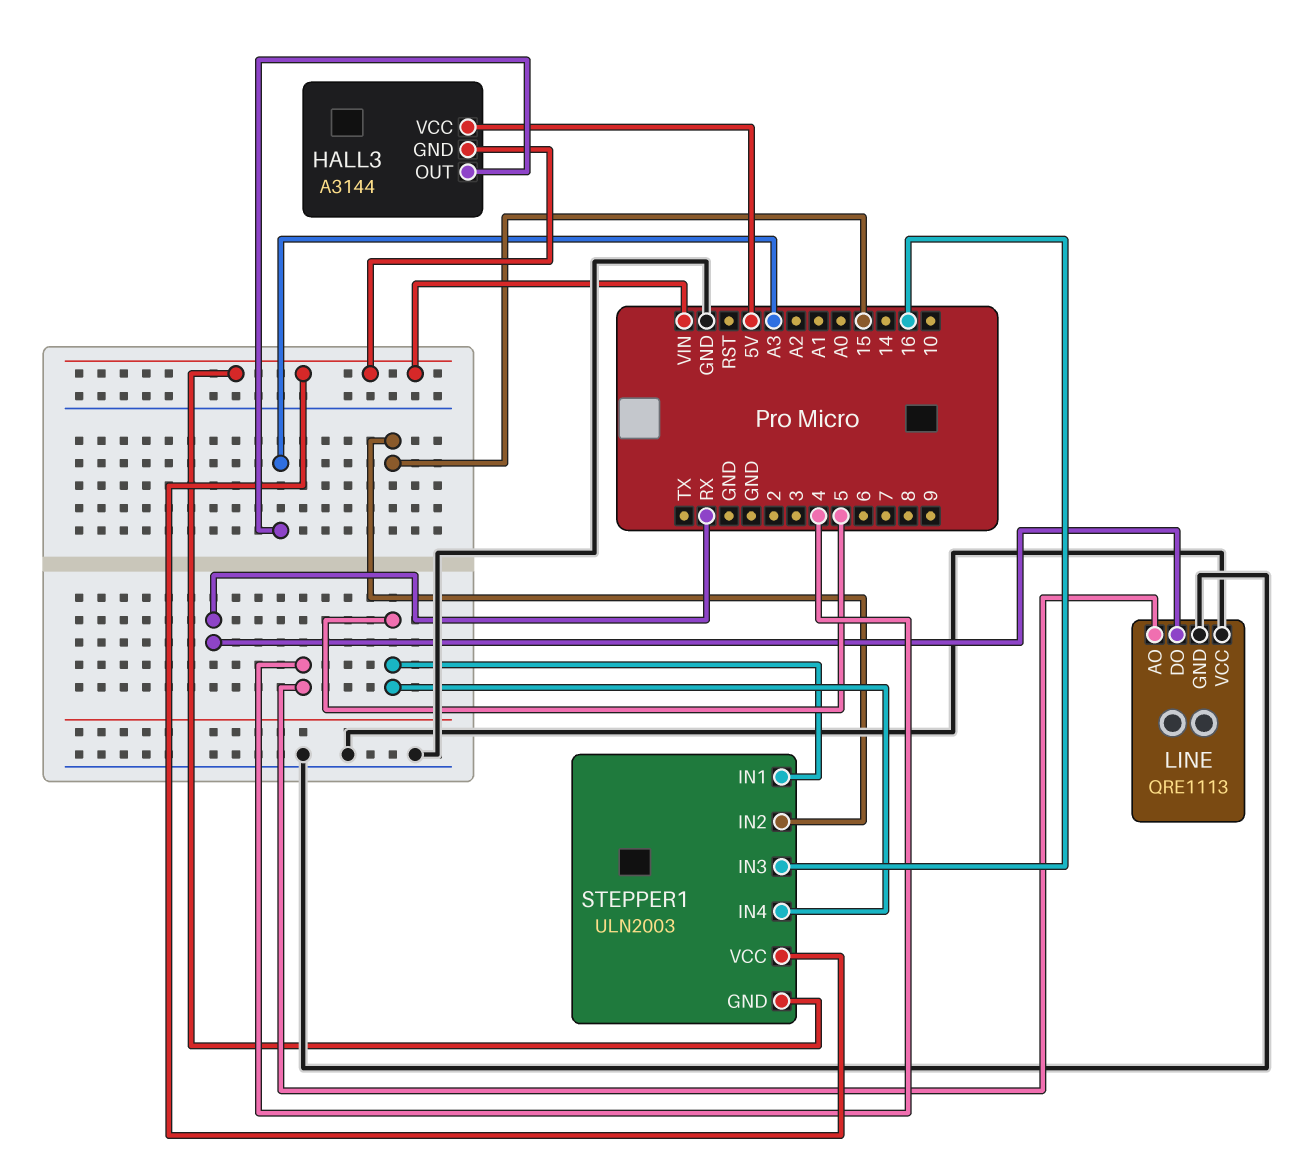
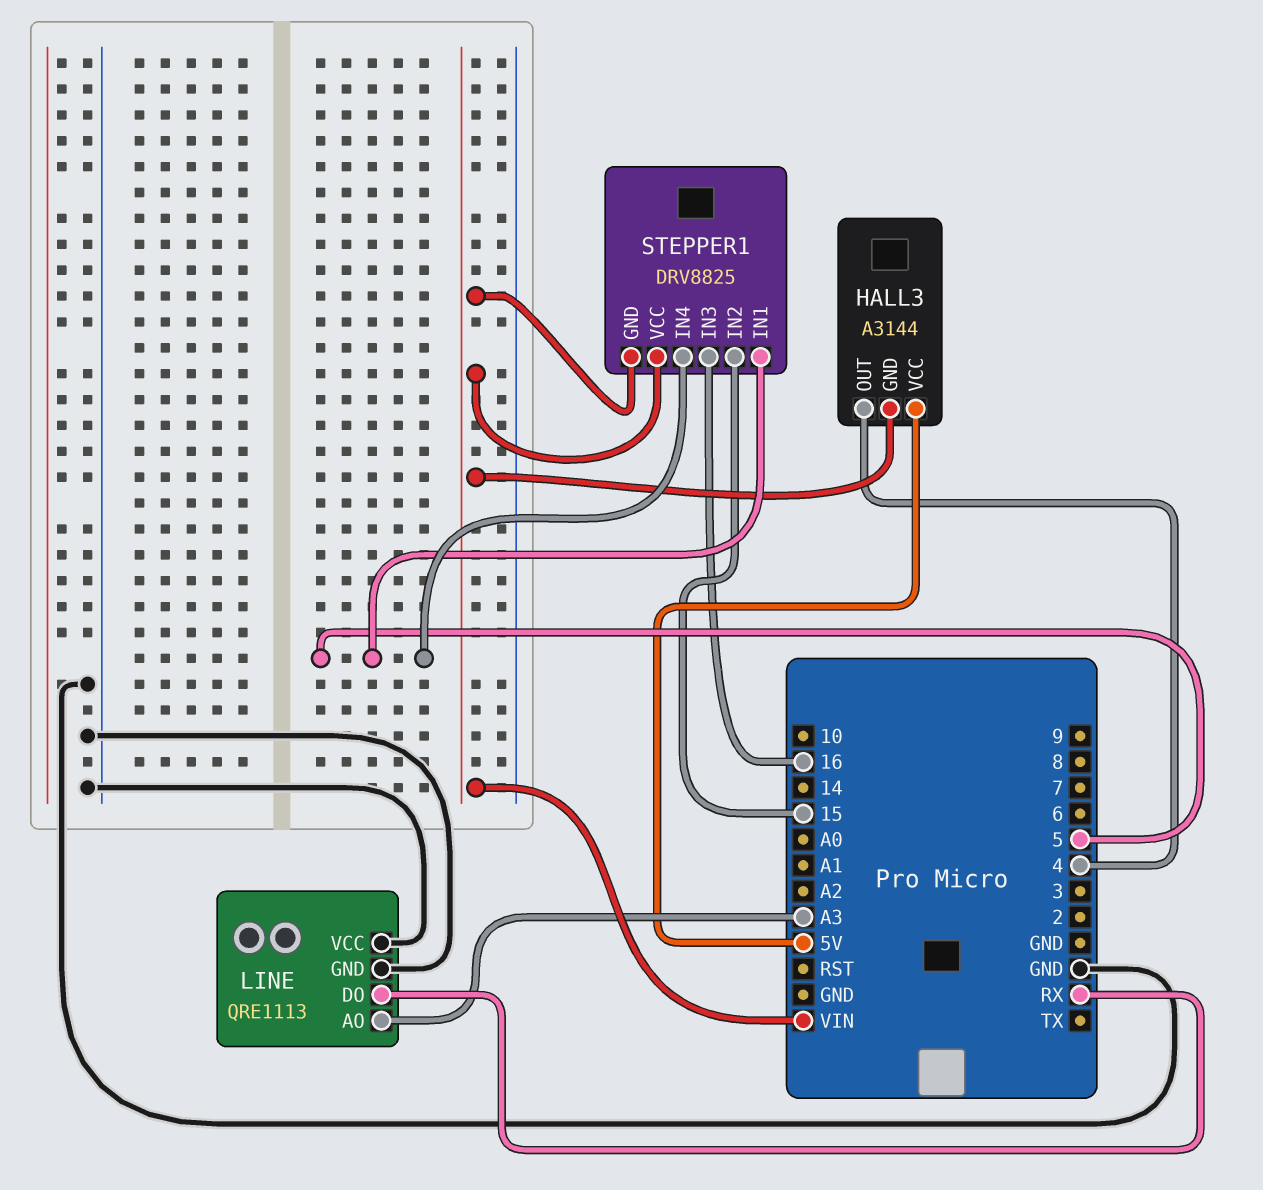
HALL3 pin OUT: A3 -> 4
LINE pin AO: 4 -> A3
STEPPER1: ULN2003 -> DRV8825

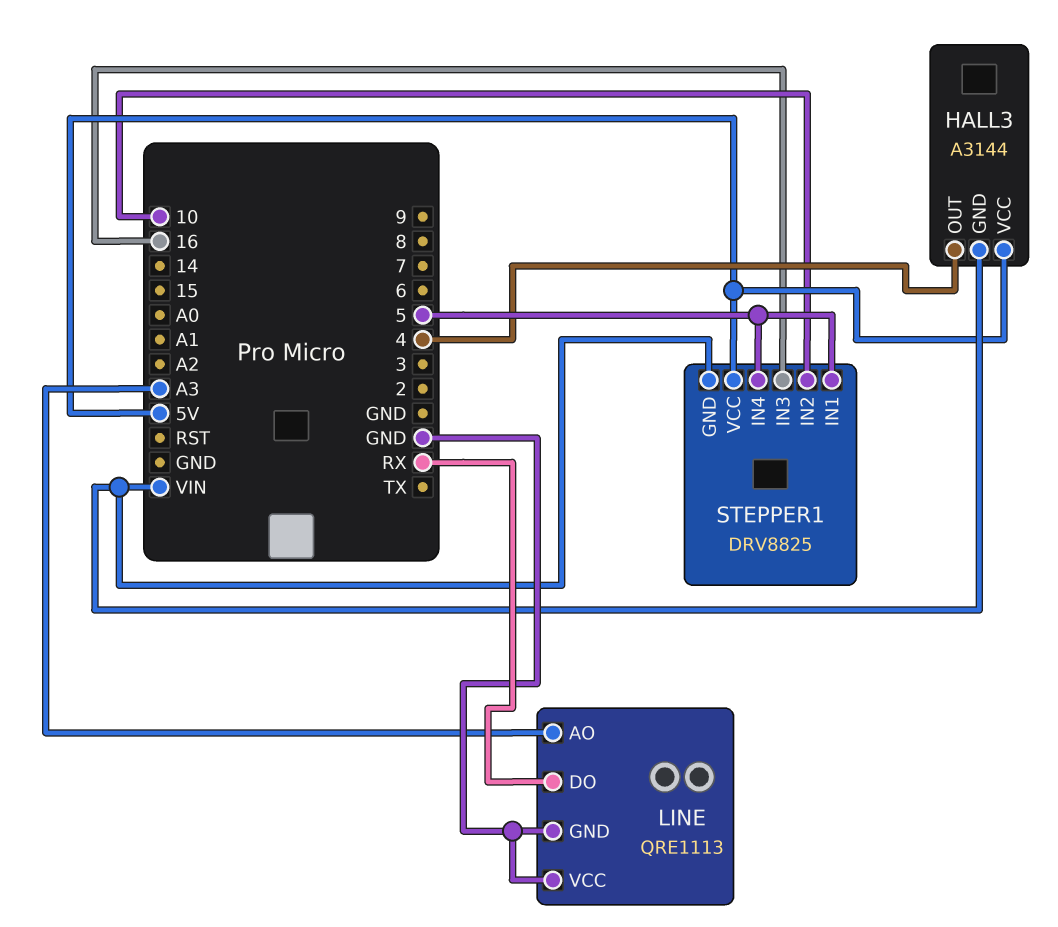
STEPPER1 pin IN2: 15 -> 10
STEPPER1 pin VCC: VIN -> 5V

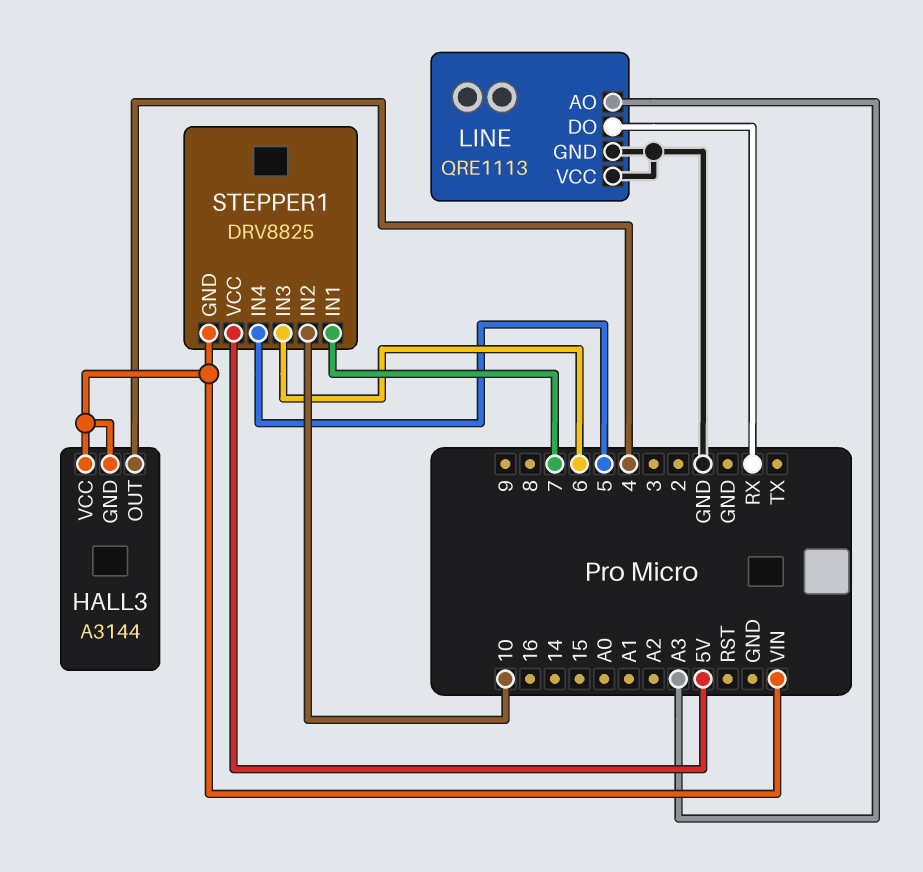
HALL3 pin VCC: 5V -> VIN
STEPPER1 pin IN1: 5 -> 7
STEPPER1 pin IN3: 16 -> 6

